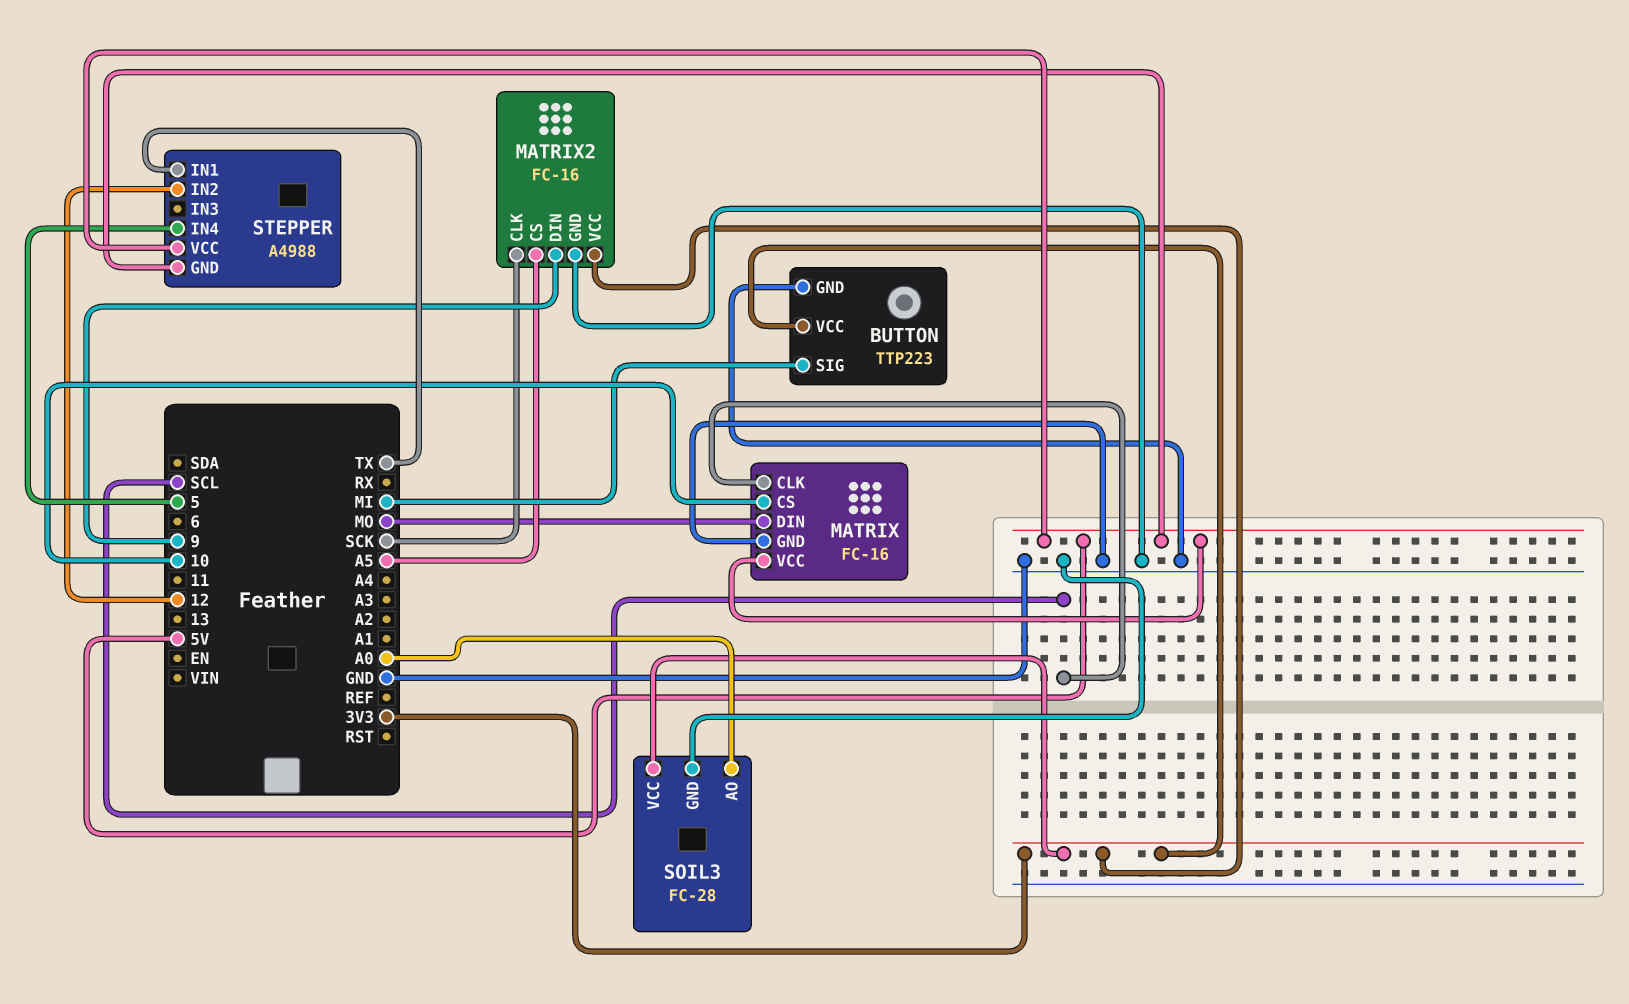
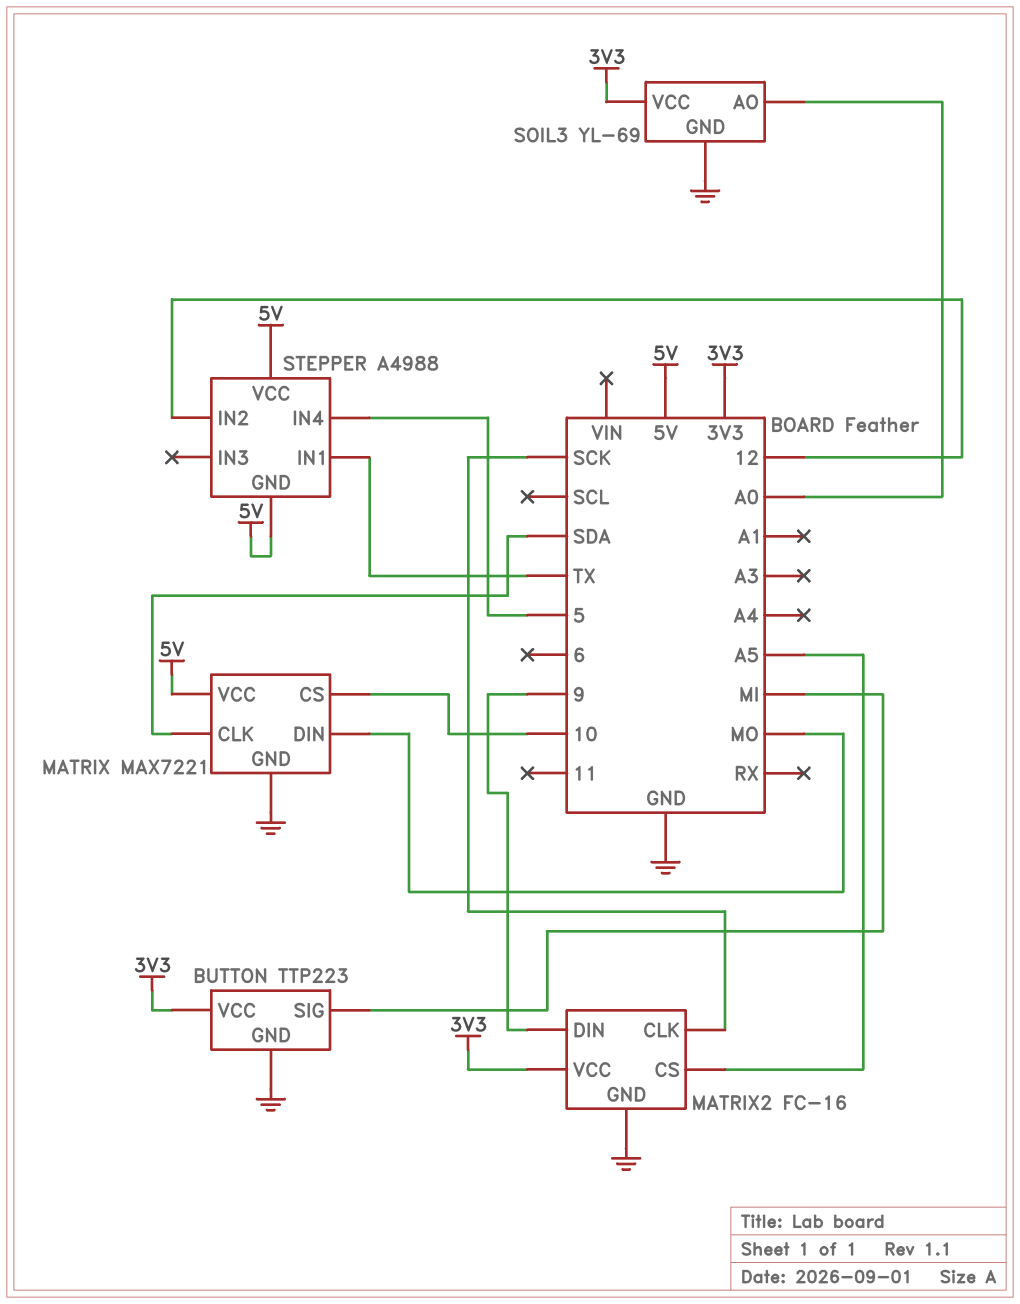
MATRIX: FC-16 -> MAX7221
MATRIX pin CLK: SCL -> SDA
SOIL3: FC-28 -> YL-69

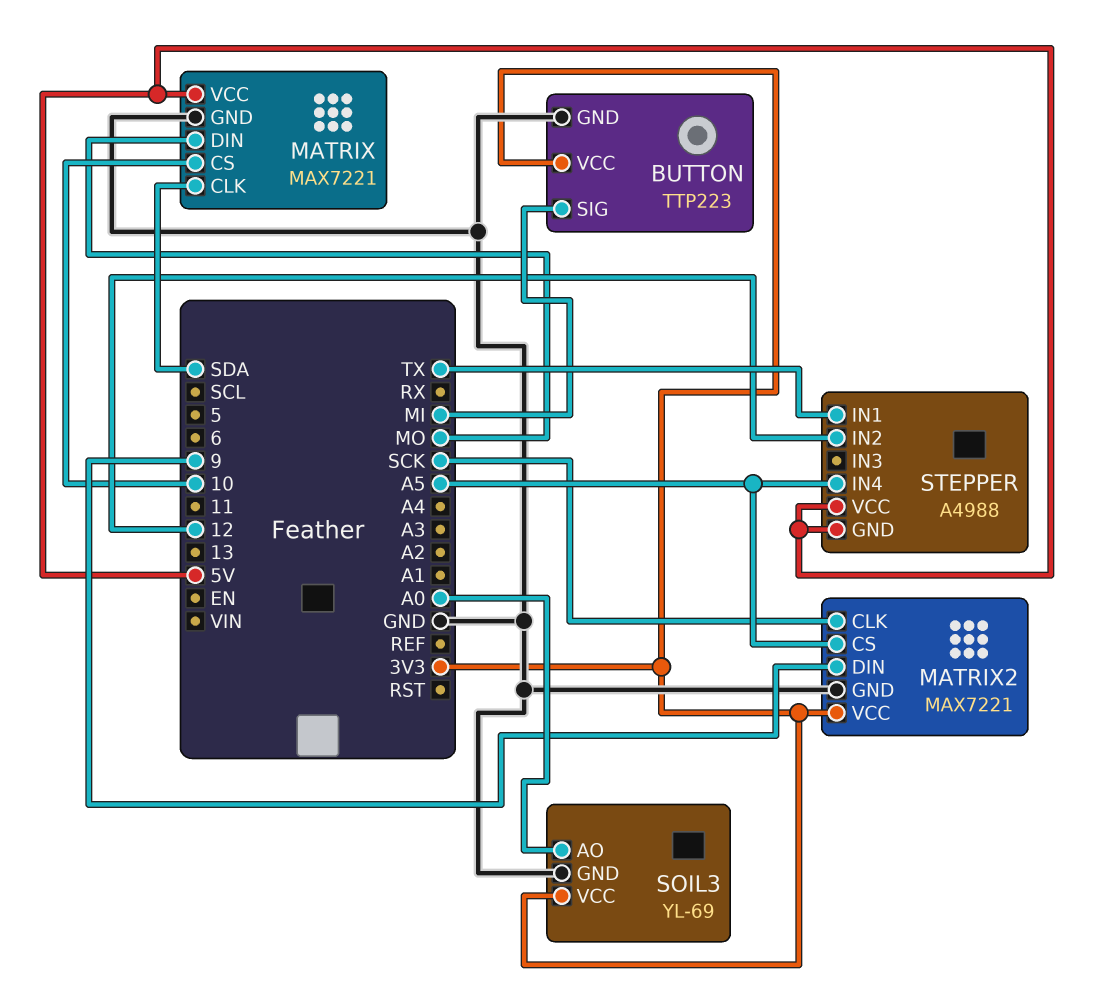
MATRIX2: FC-16 -> MAX7221
STEPPER pin IN4: 5 -> A5

